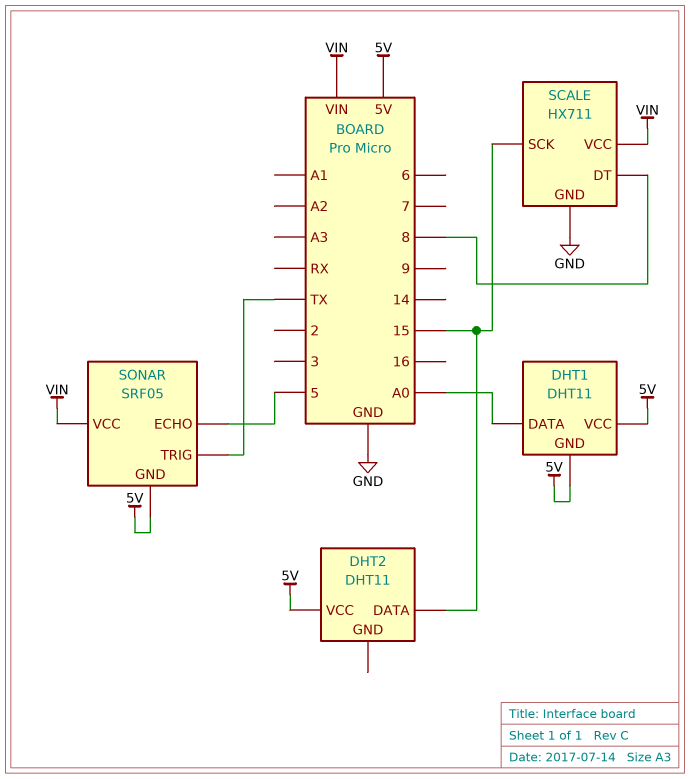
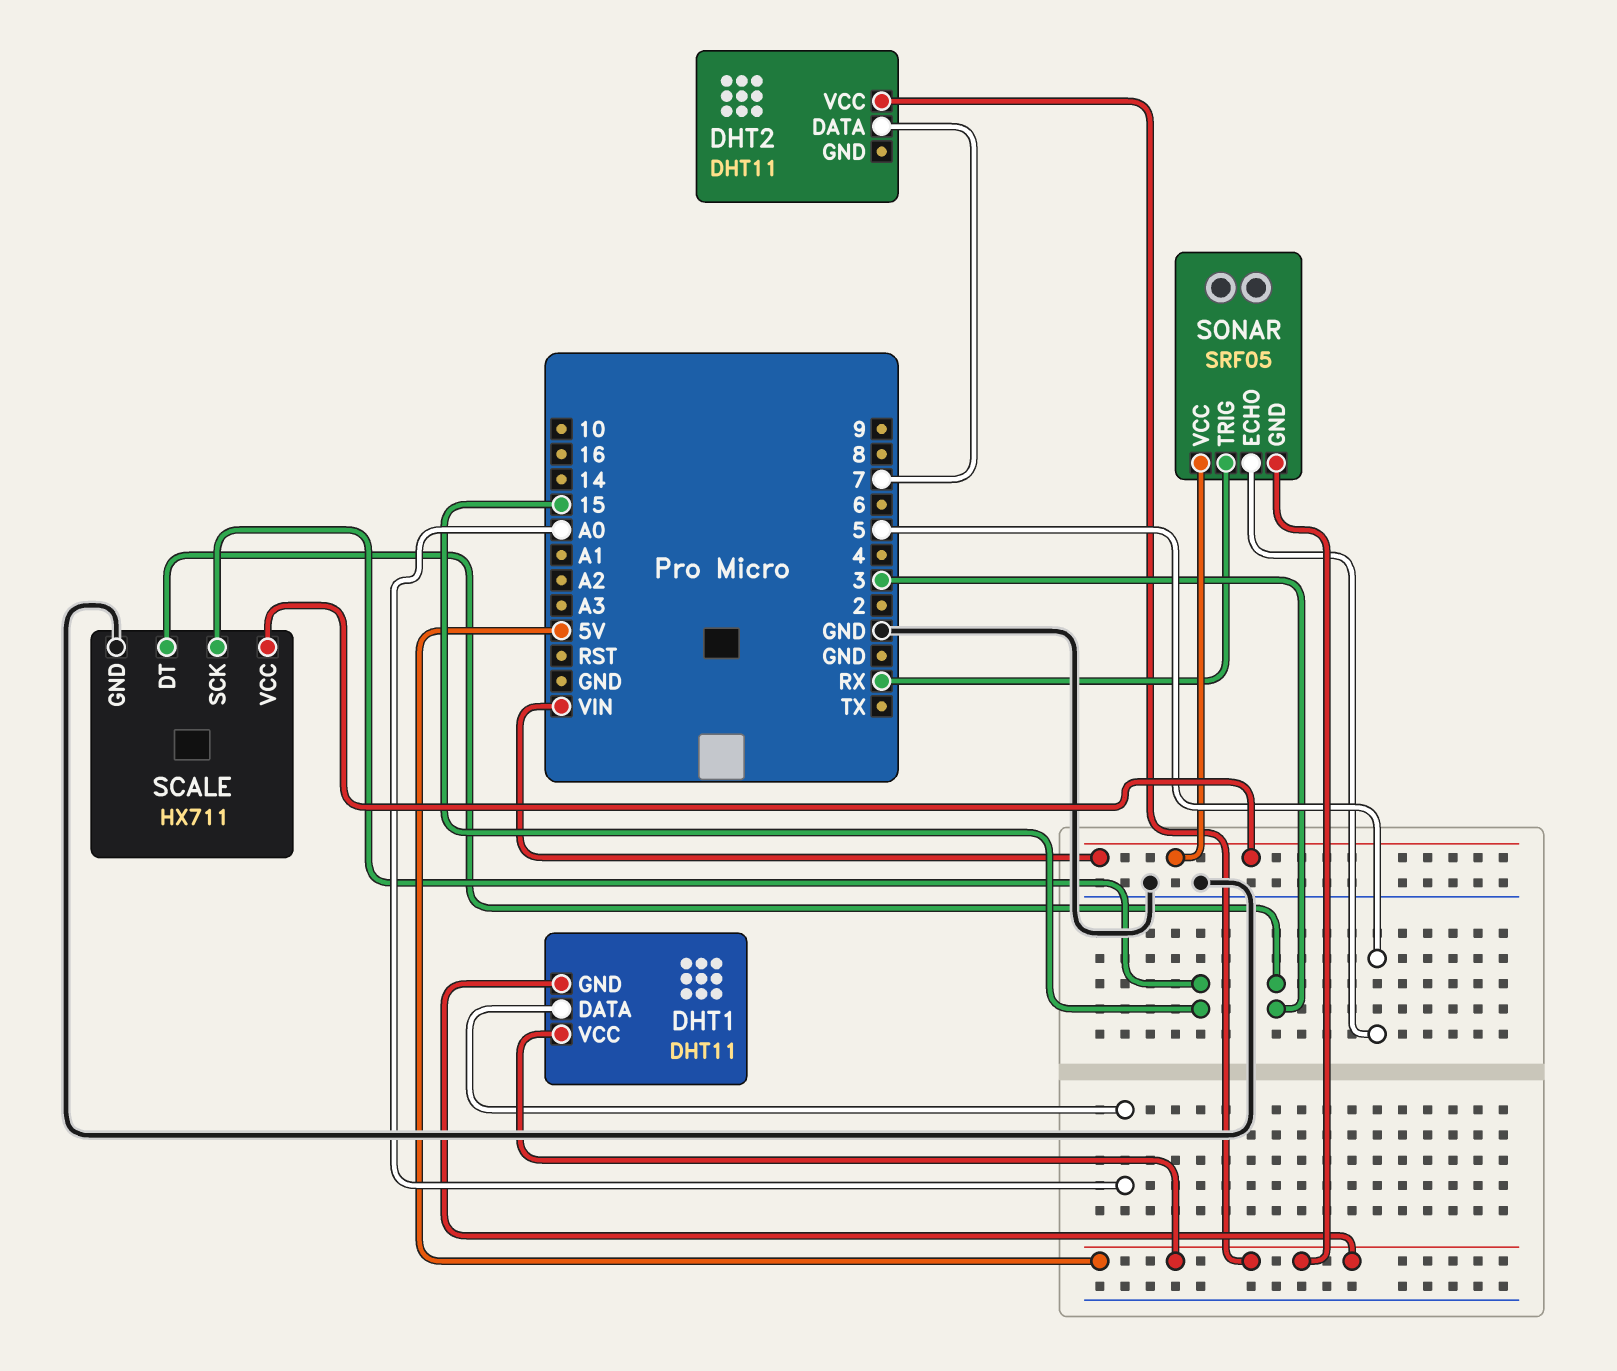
DHT2 pin DATA: 15 -> 7
SCALE pin DT: 8 -> 3
SONAR pin TRIG: TX -> RX

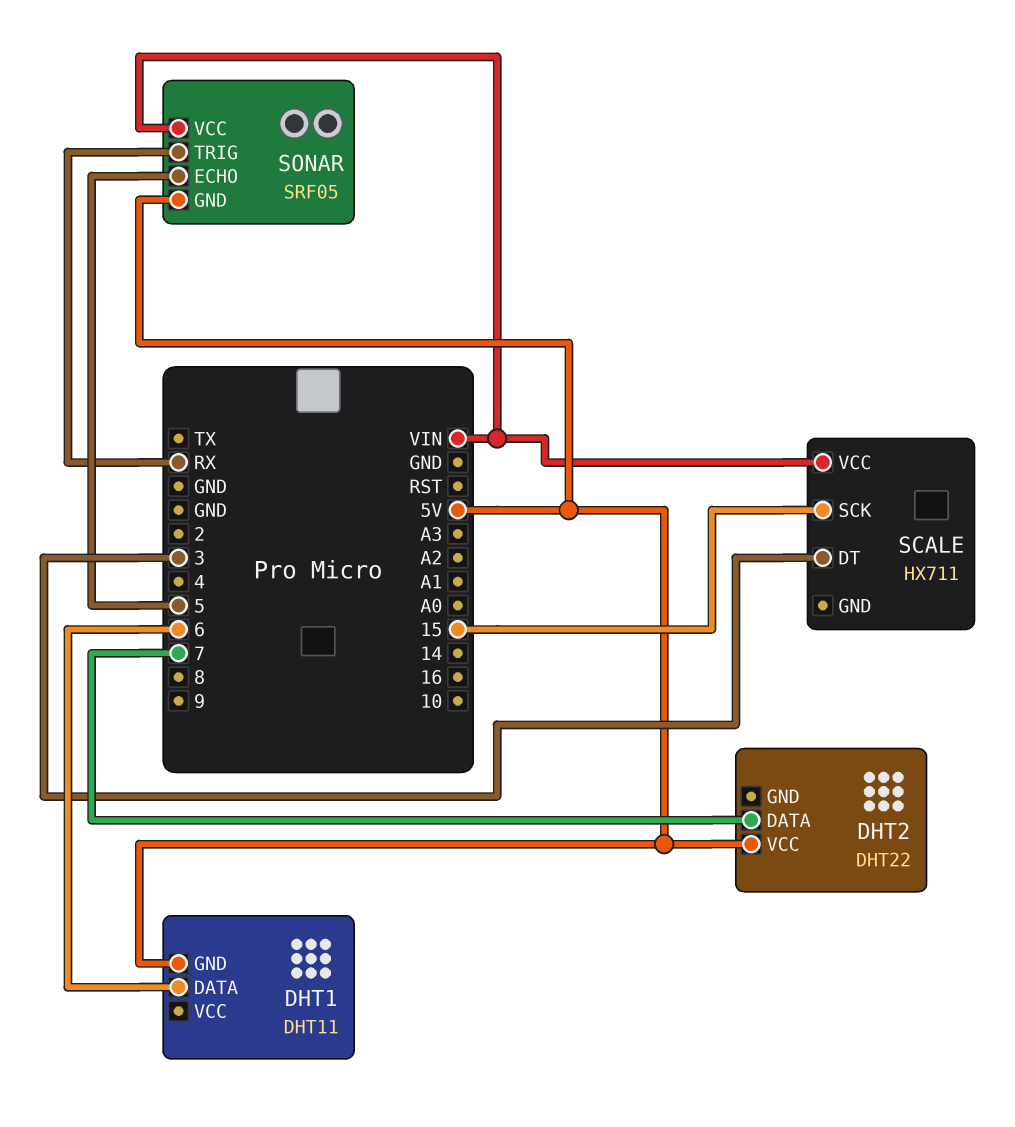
DHT1 pin DATA: A0 -> 6
DHT1 pin VCC: 5V -> none
DHT2: DHT11 -> DHT22
SCALE pin GND: GND -> none

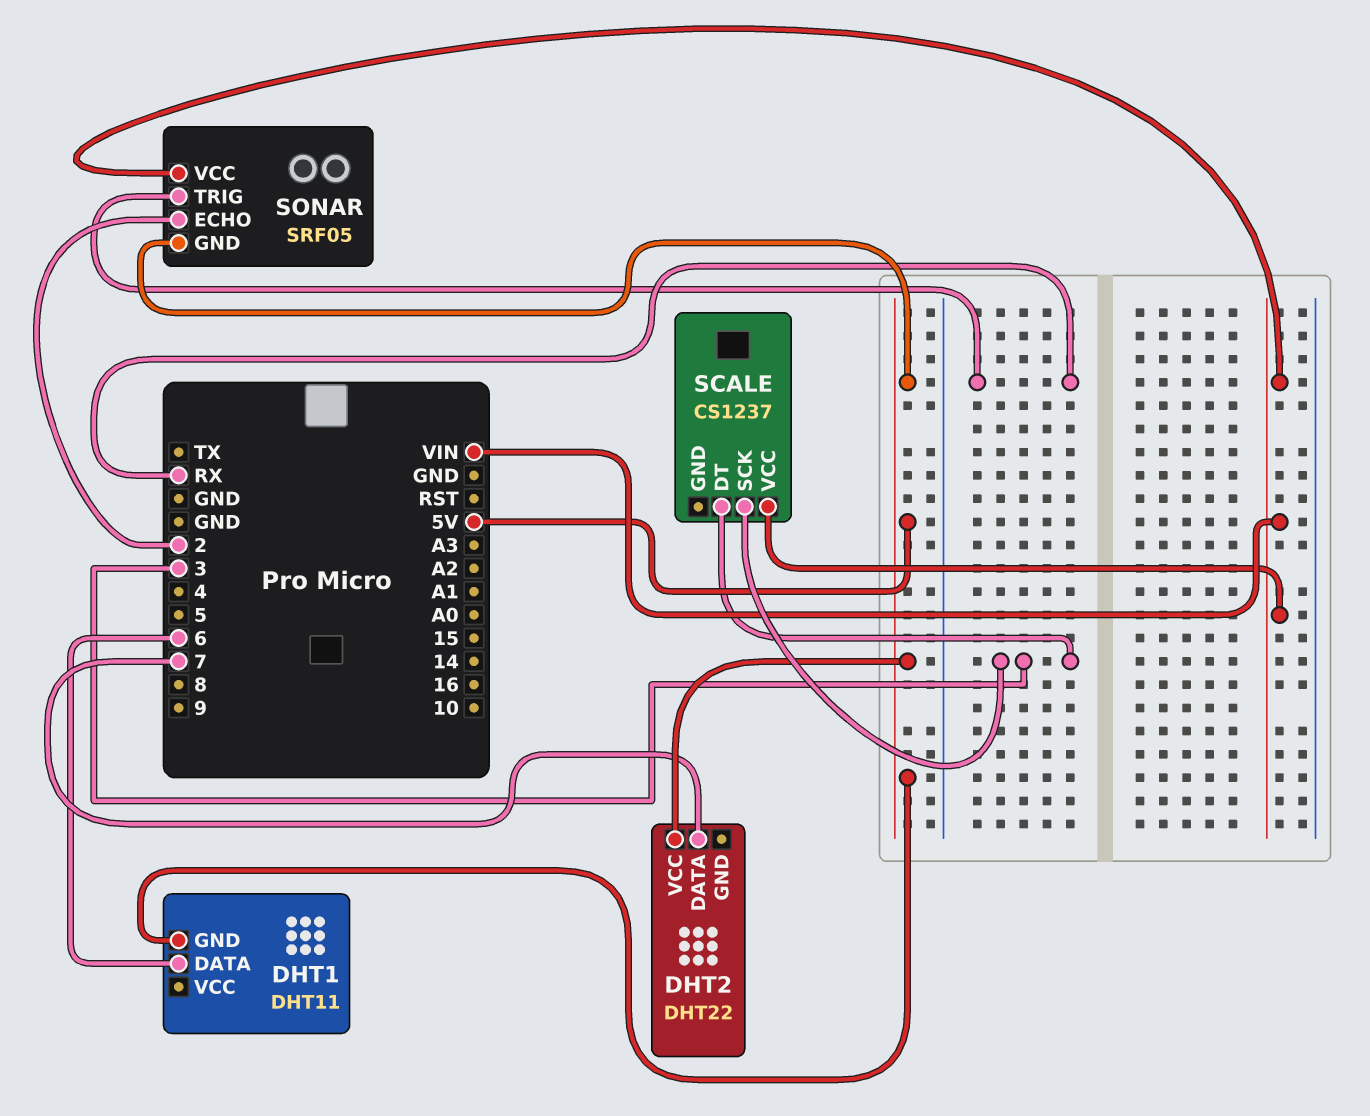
SCALE: HX711 -> CS1237
SCALE pin SCK: 15 -> 3
SONAR pin ECHO: 5 -> 2

